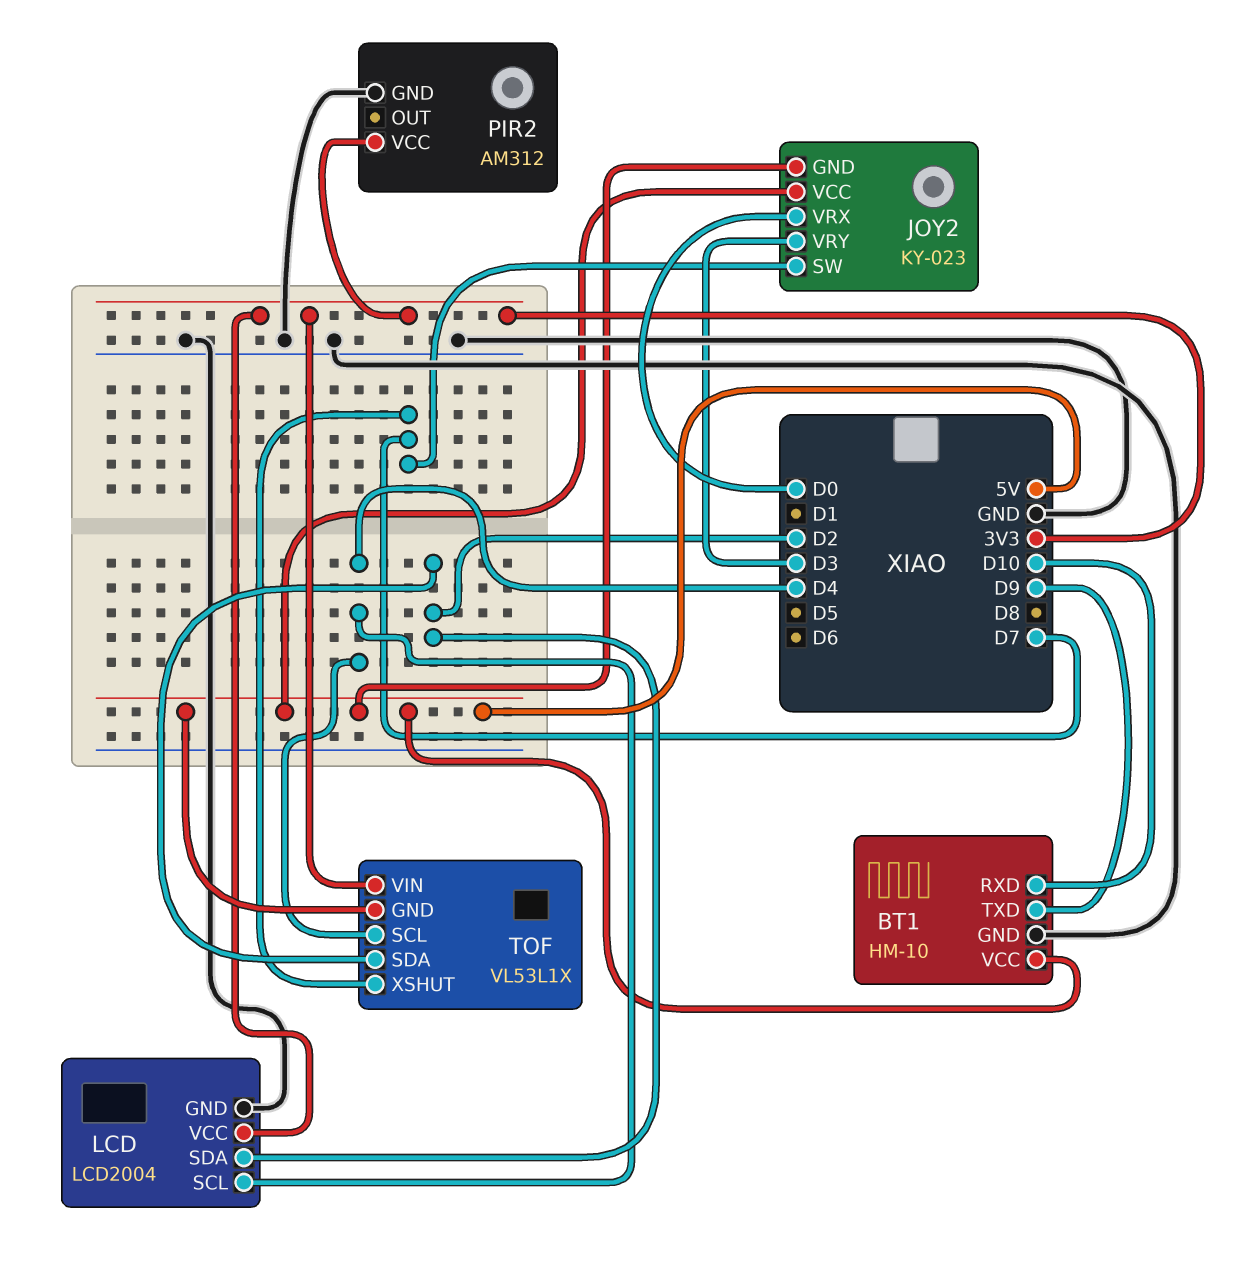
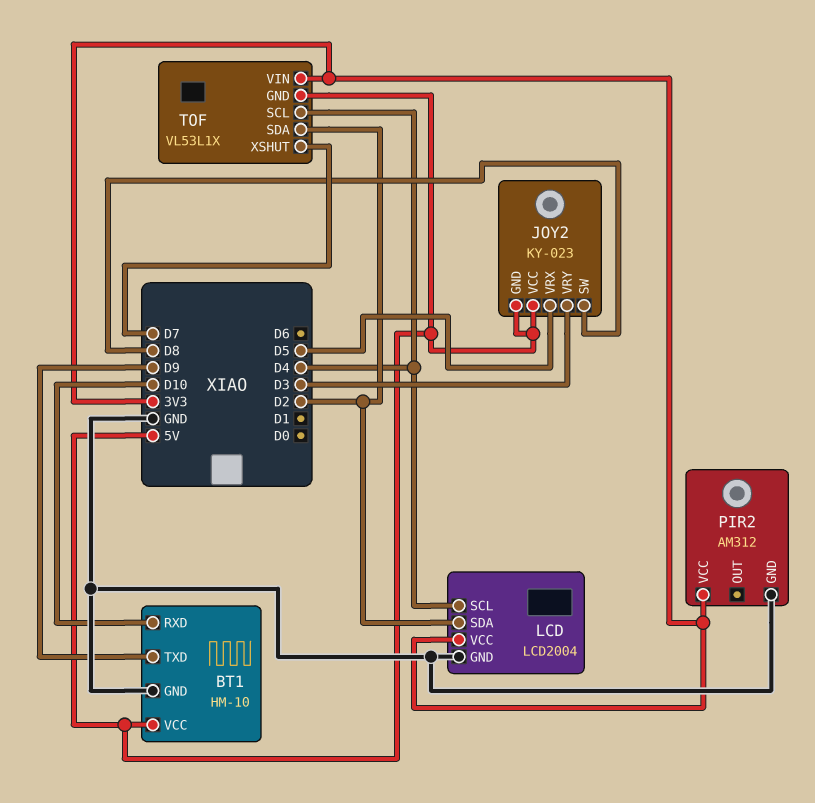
JOY2 pin SW: D7 -> D8
JOY2 pin VRX: D0 -> D5

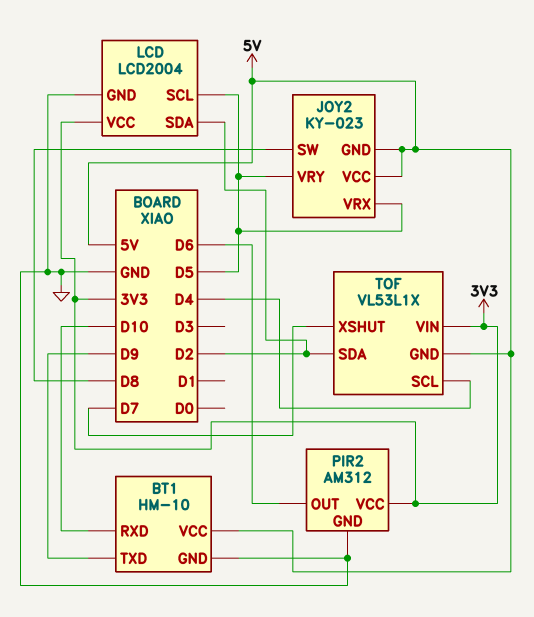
JOY2 pin VRY: D3 -> D5
LCD pin SCL: D4 -> D5
PIR2 pin OUT: none -> D6

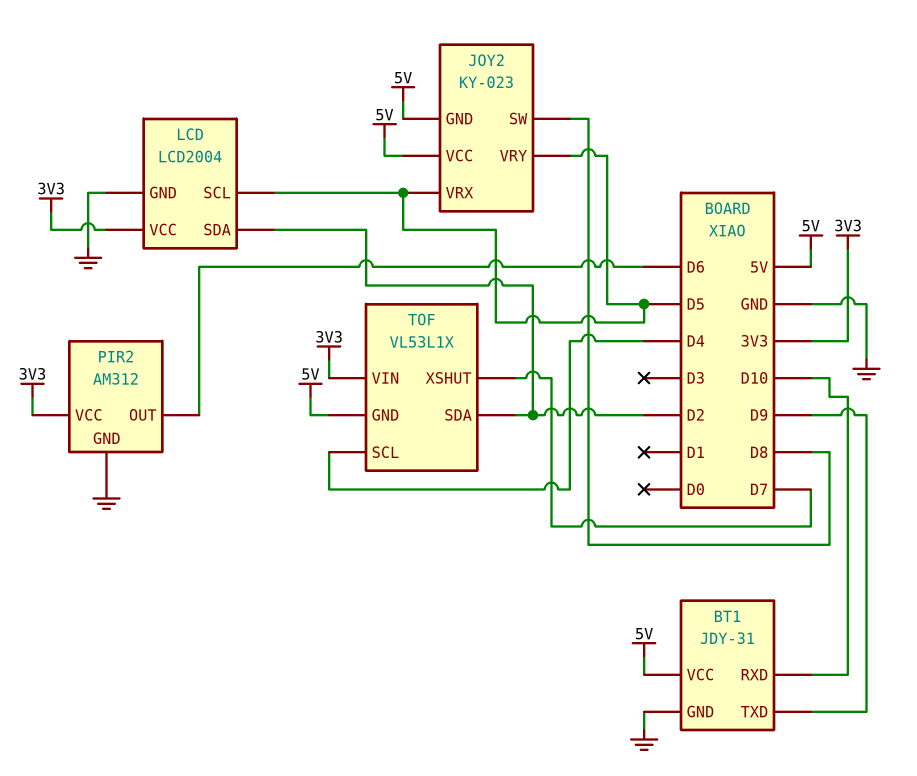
BT1: HM-10 -> JDY-31

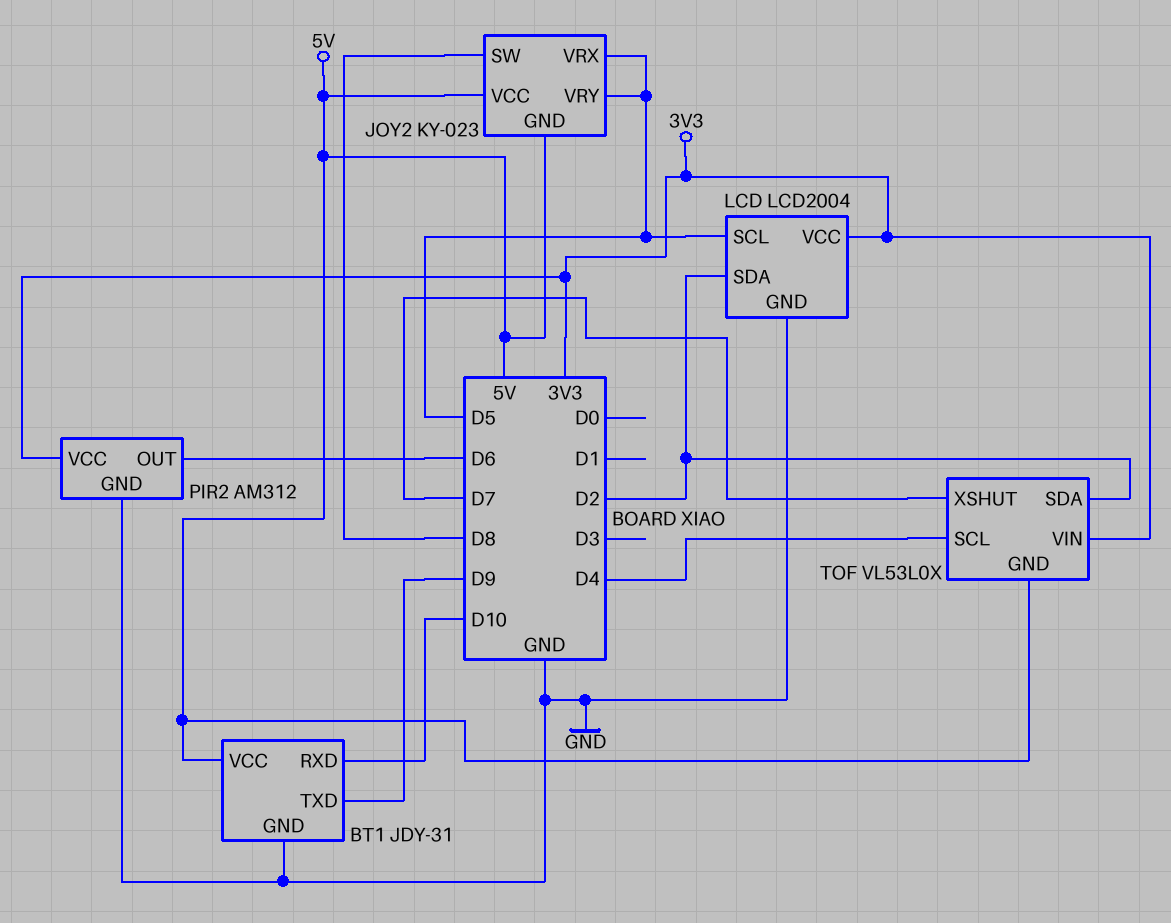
TOF: VL53L1X -> VL53L0X

